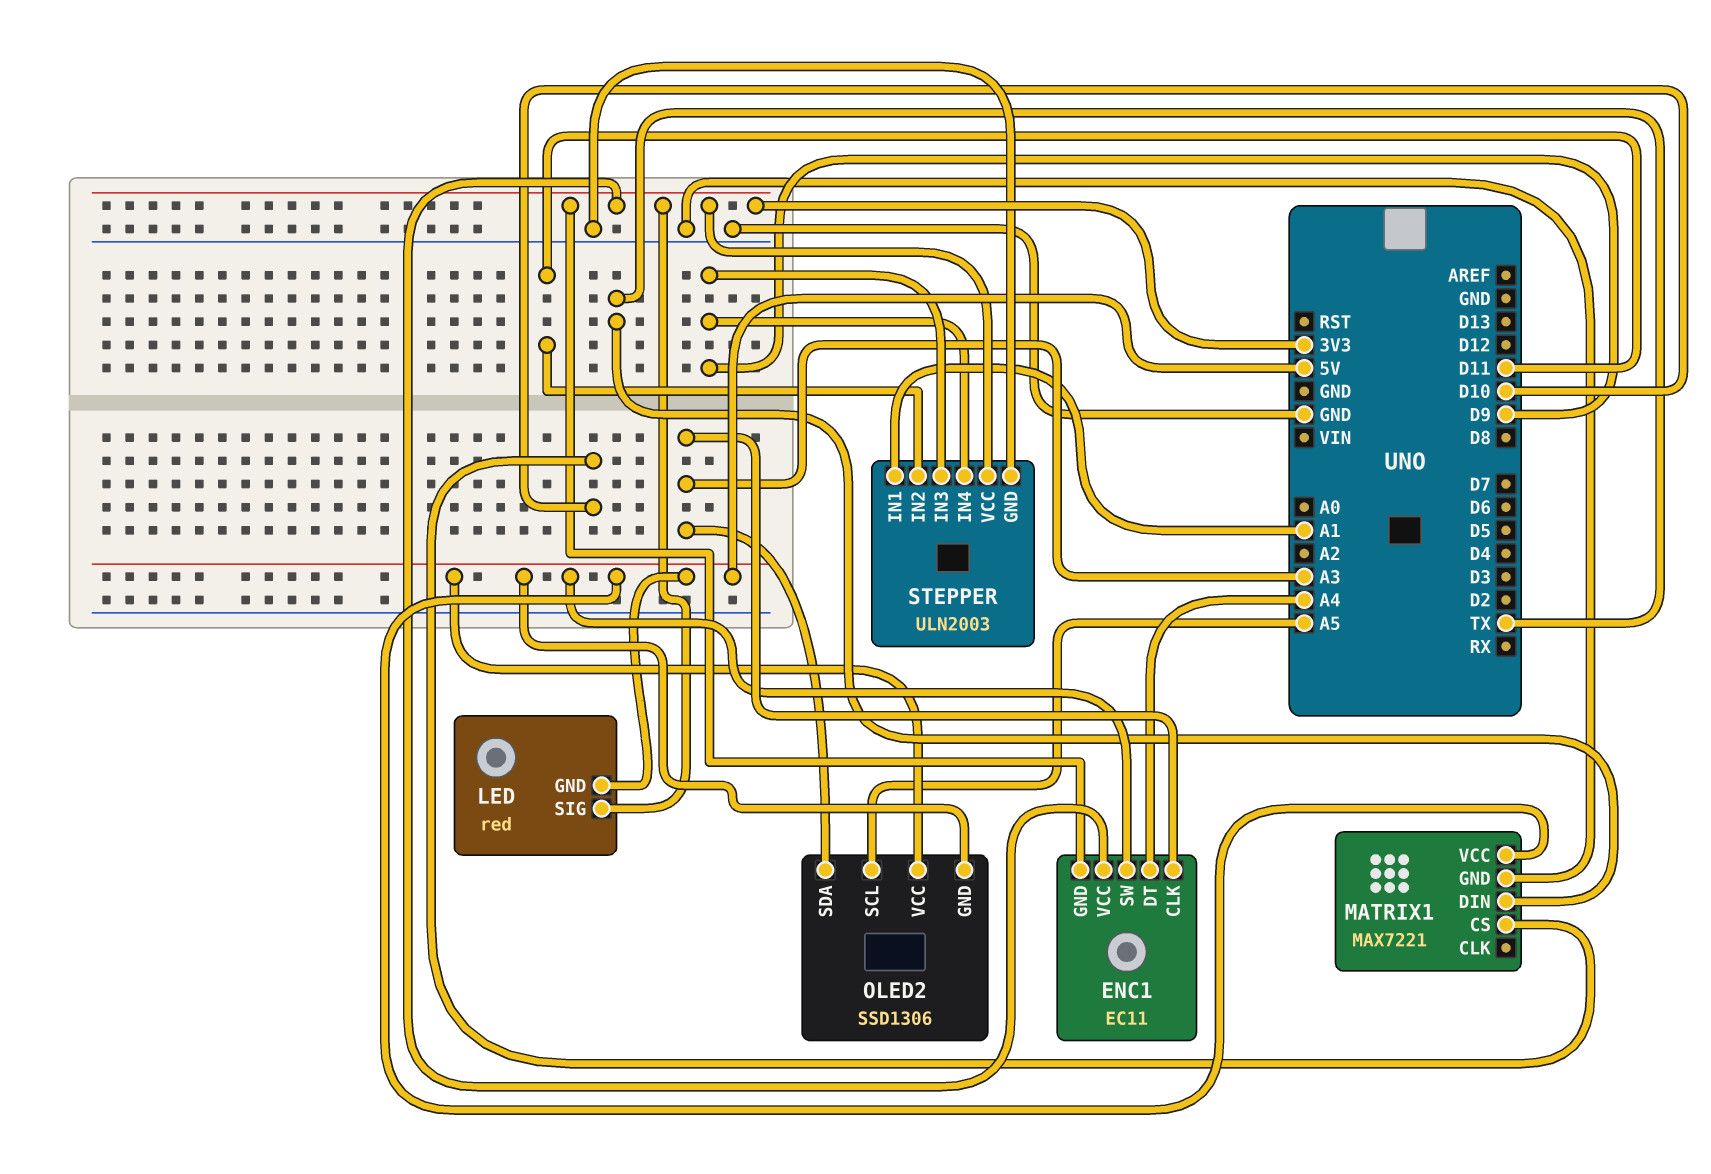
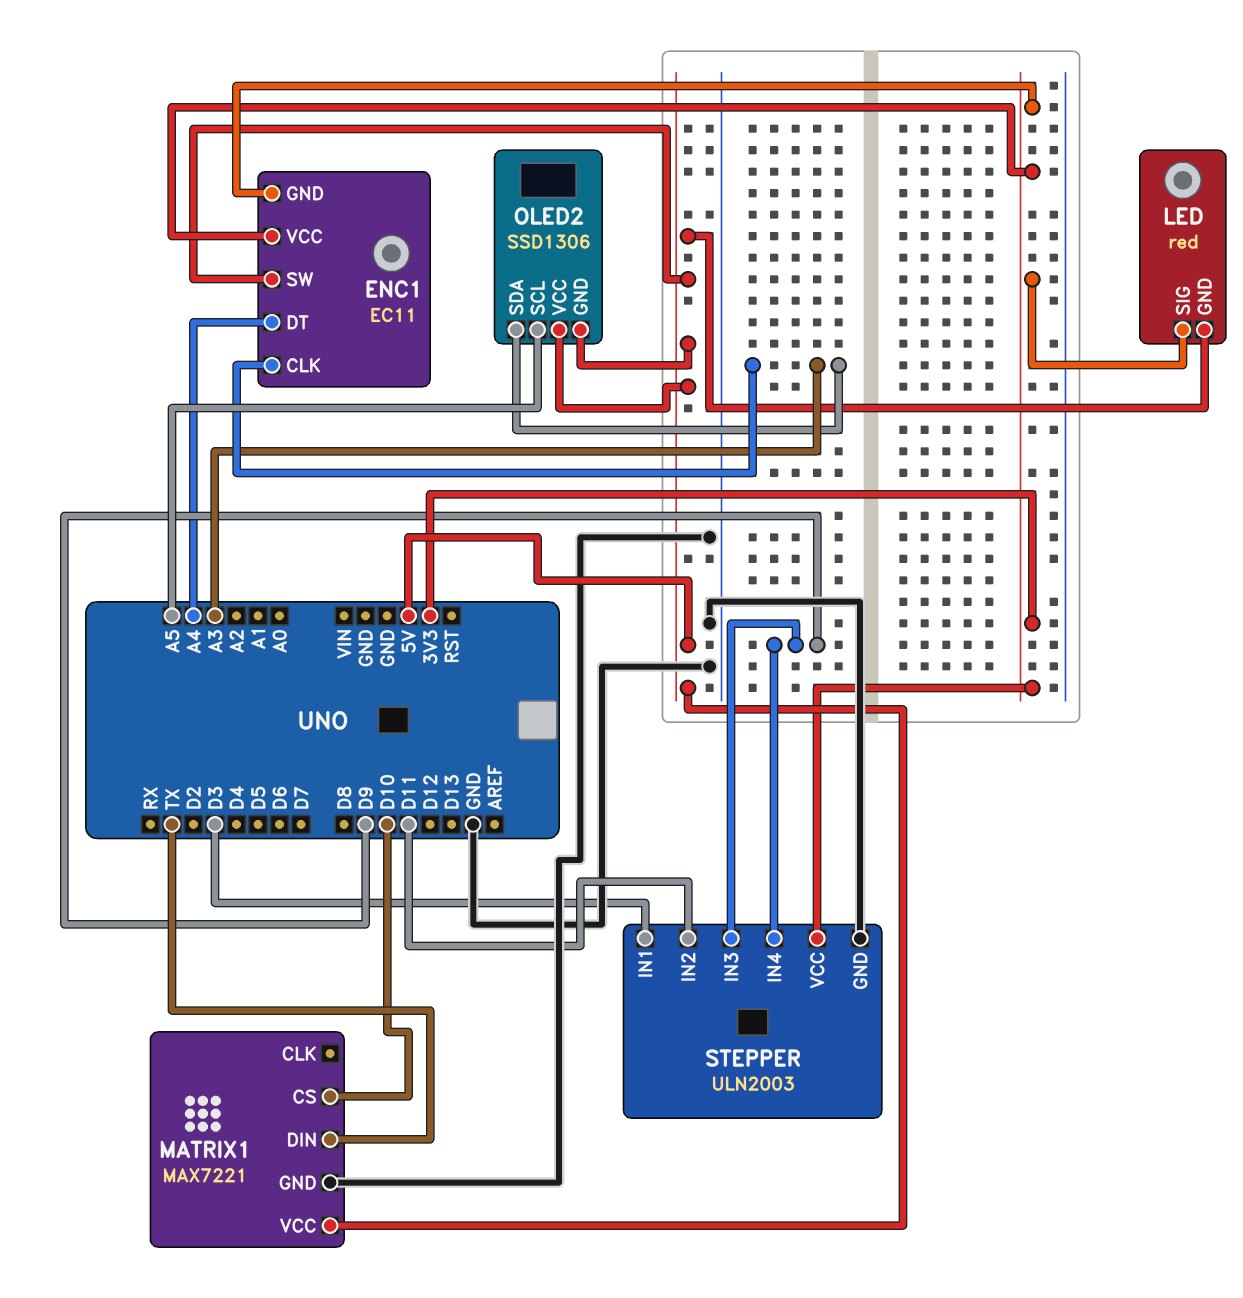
STEPPER pin IN1: A1 -> D3

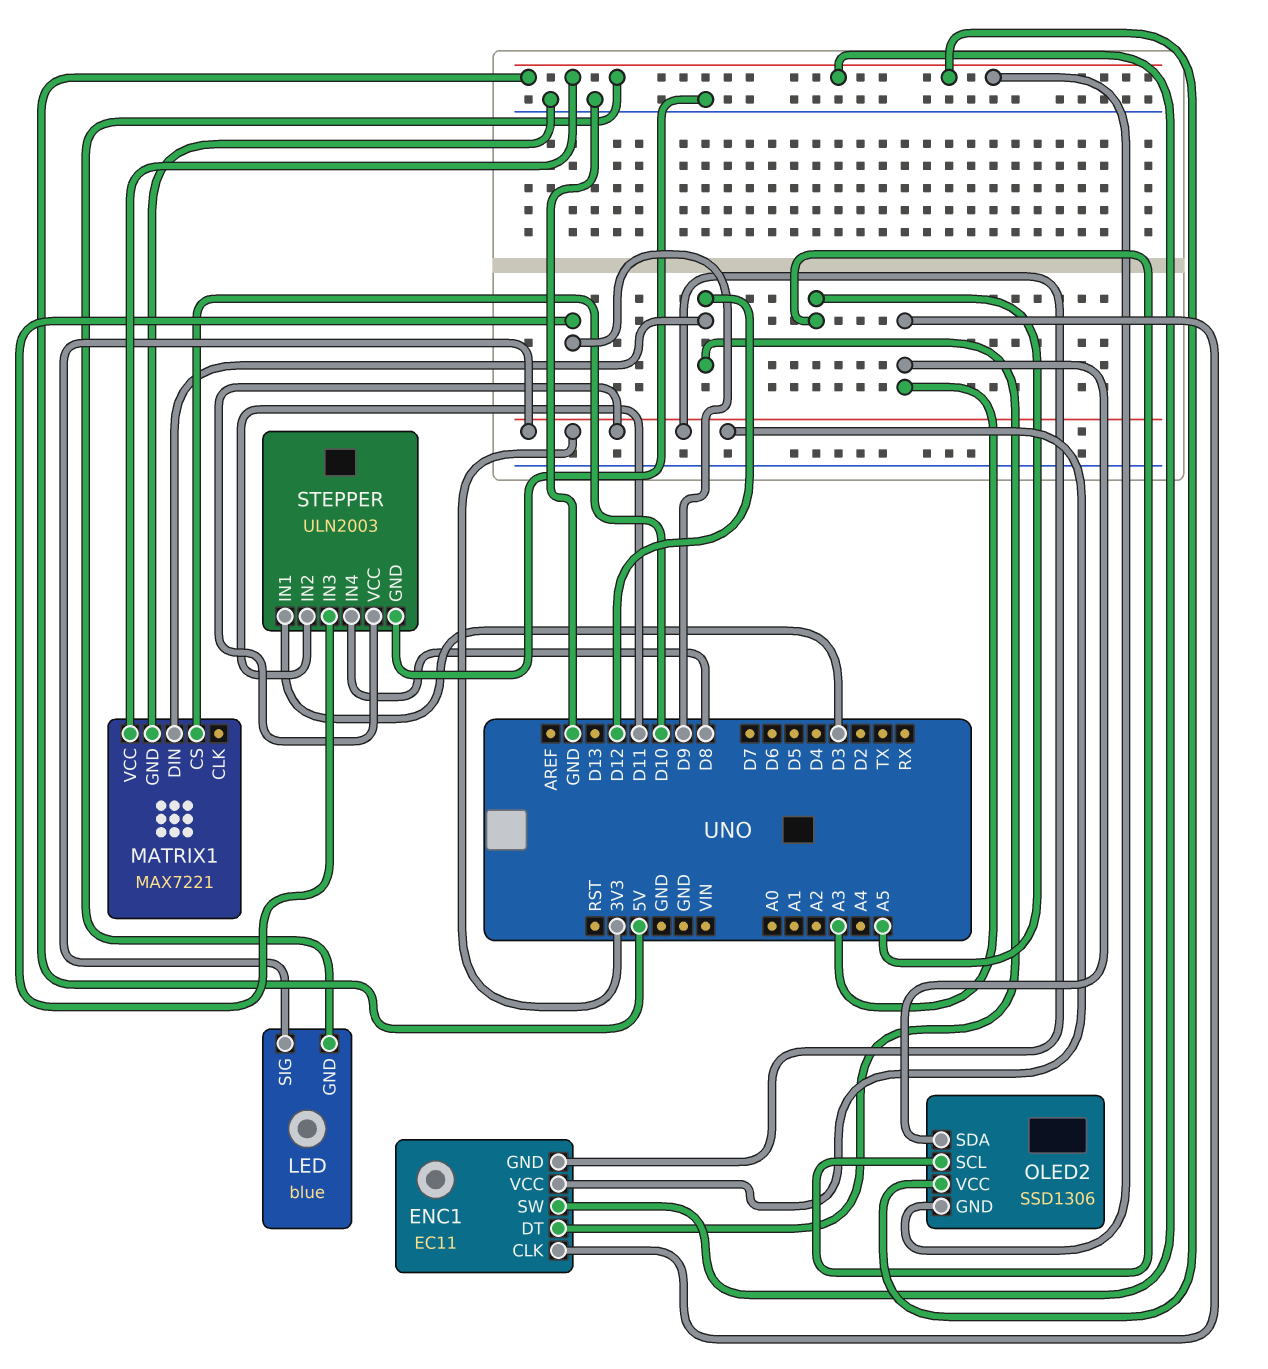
ENC1 pin DT: A4 -> D12
LED: red -> blue
MATRIX1 pin DIN: TX -> D12
STEPPER pin IN4: D9 -> D8

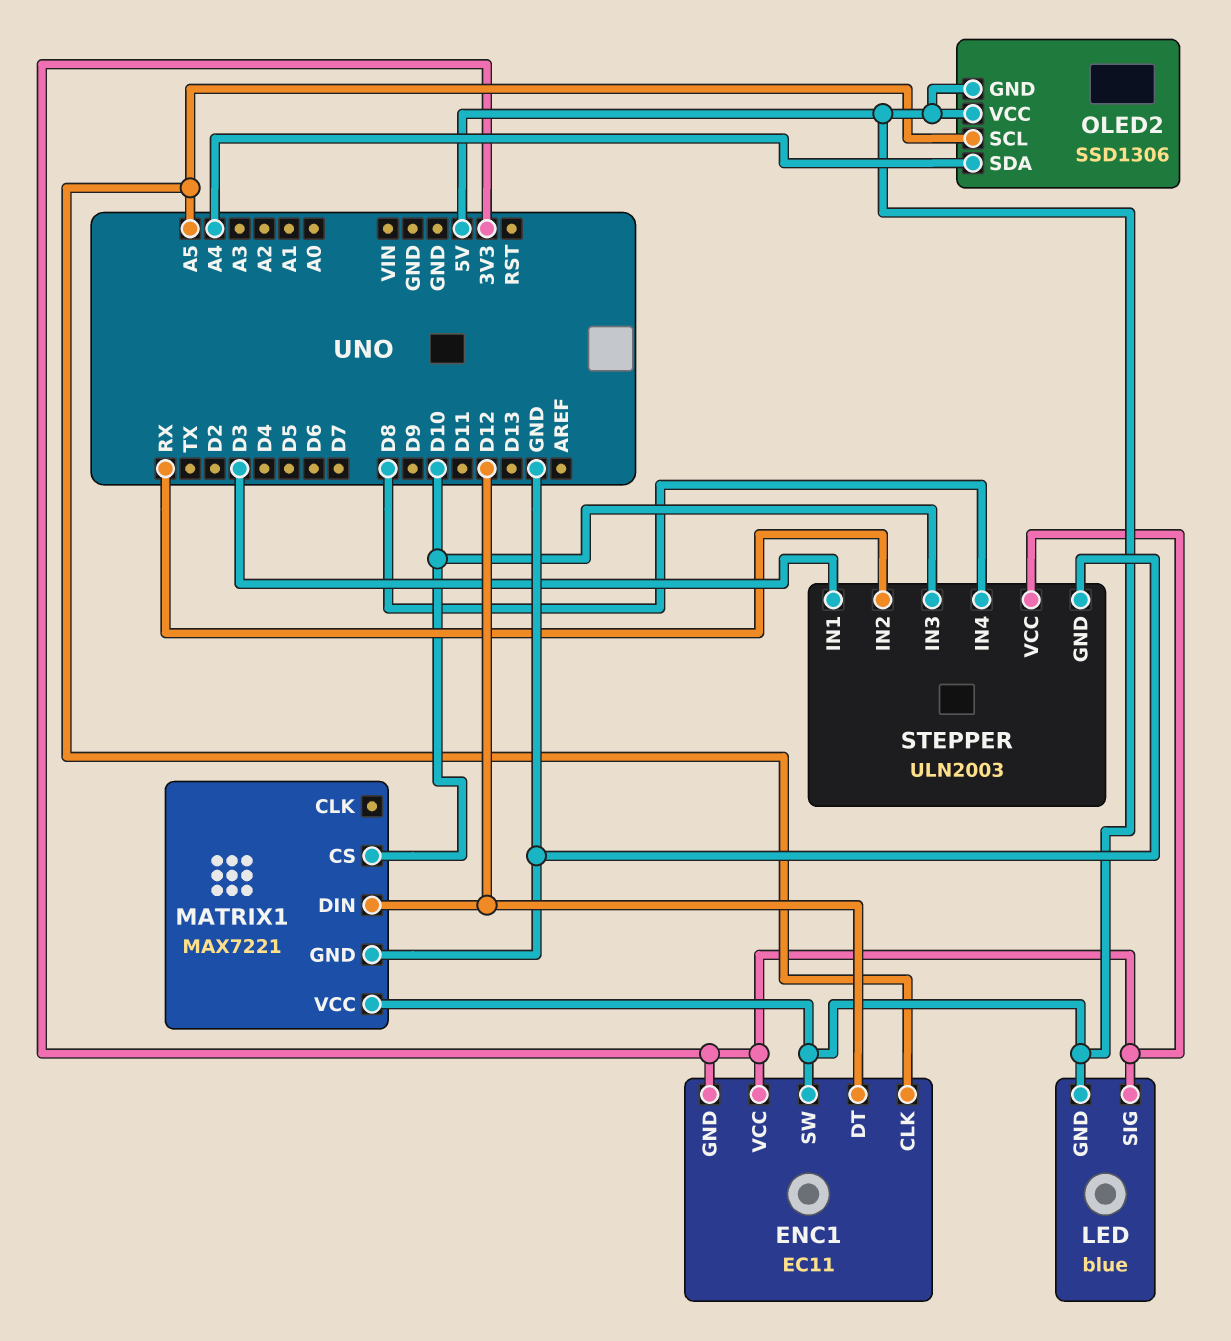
ENC1 pin CLK: A3 -> A5
OLED2 pin SDA: A3 -> A4
STEPPER pin IN2: D11 -> RX
STEPPER pin IN3: D9 -> D10

